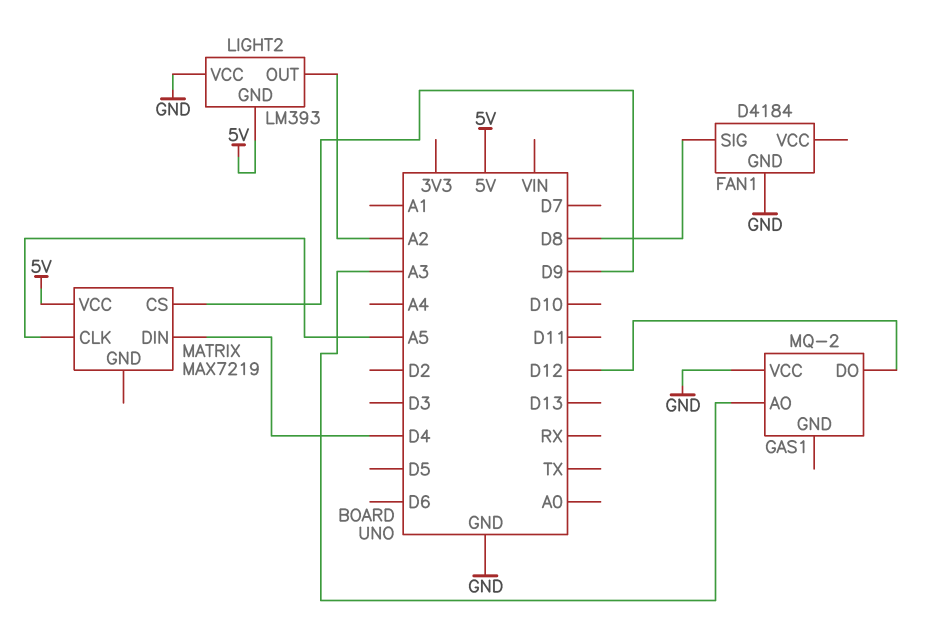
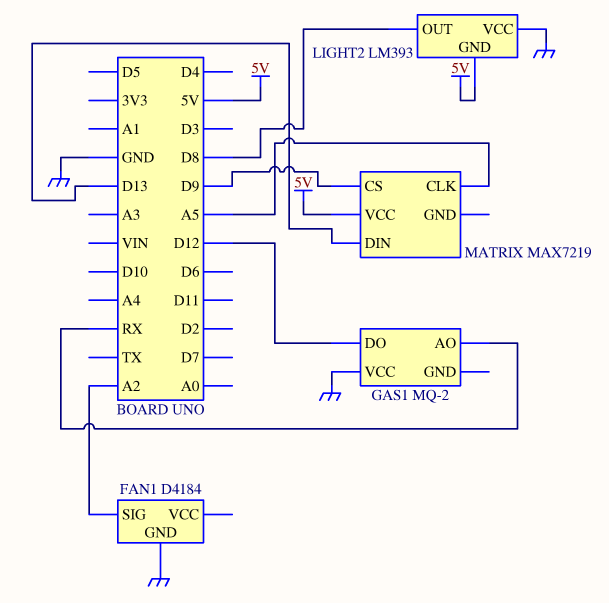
FAN1 pin SIG: D8 -> A2
GAS1 pin AO: A3 -> RX
LIGHT2 pin OUT: A2 -> D8
MATRIX pin DIN: D4 -> D13

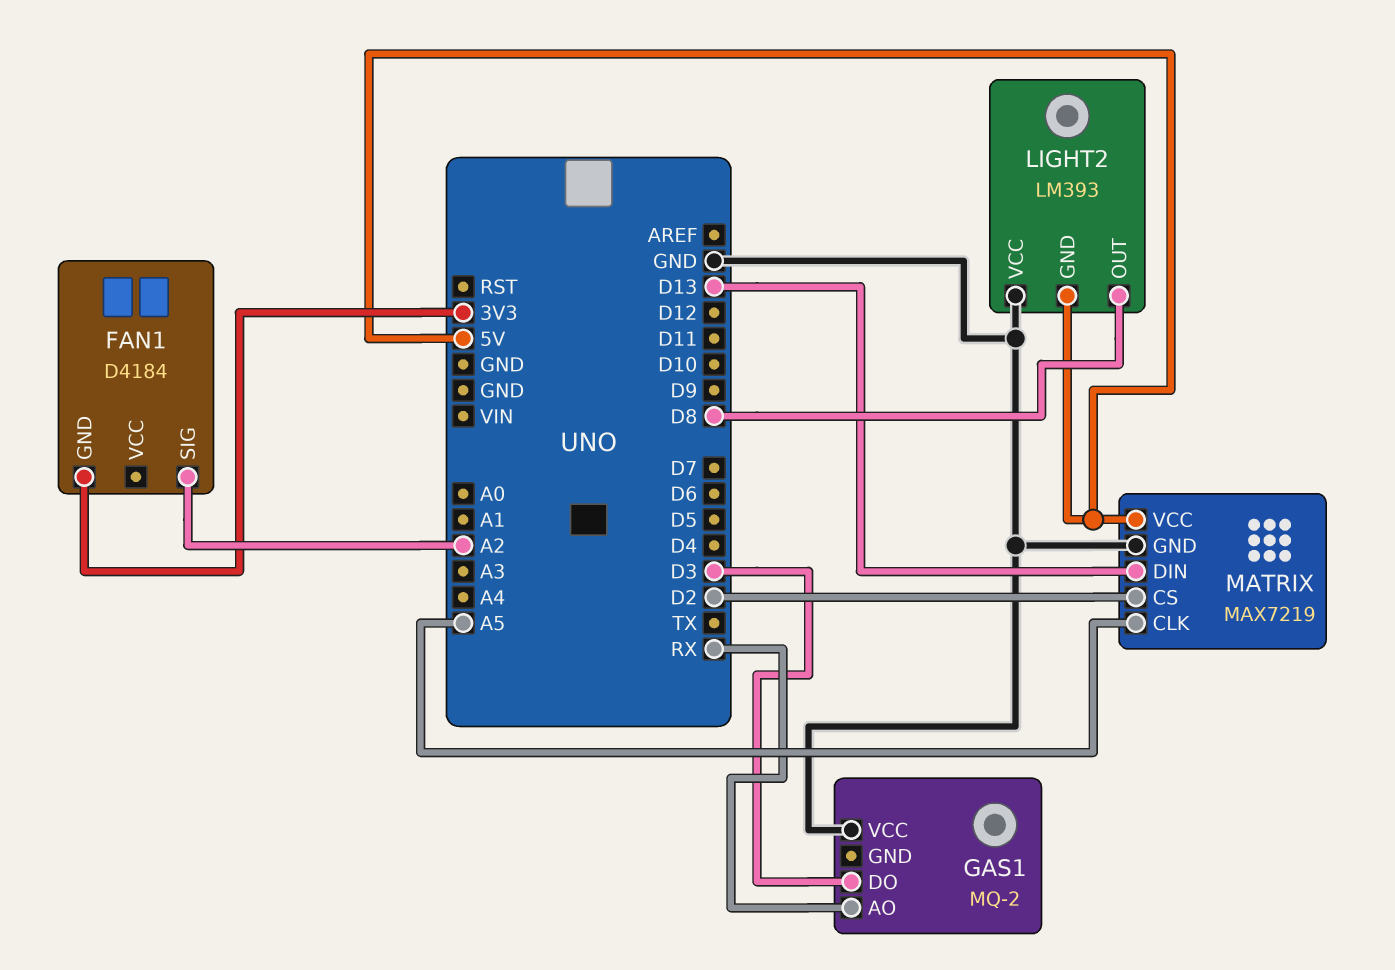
FAN1 pin GND: GND -> 3V3
GAS1 pin DO: D12 -> D3
MATRIX pin CS: D9 -> D2
MATRIX pin GND: none -> GND

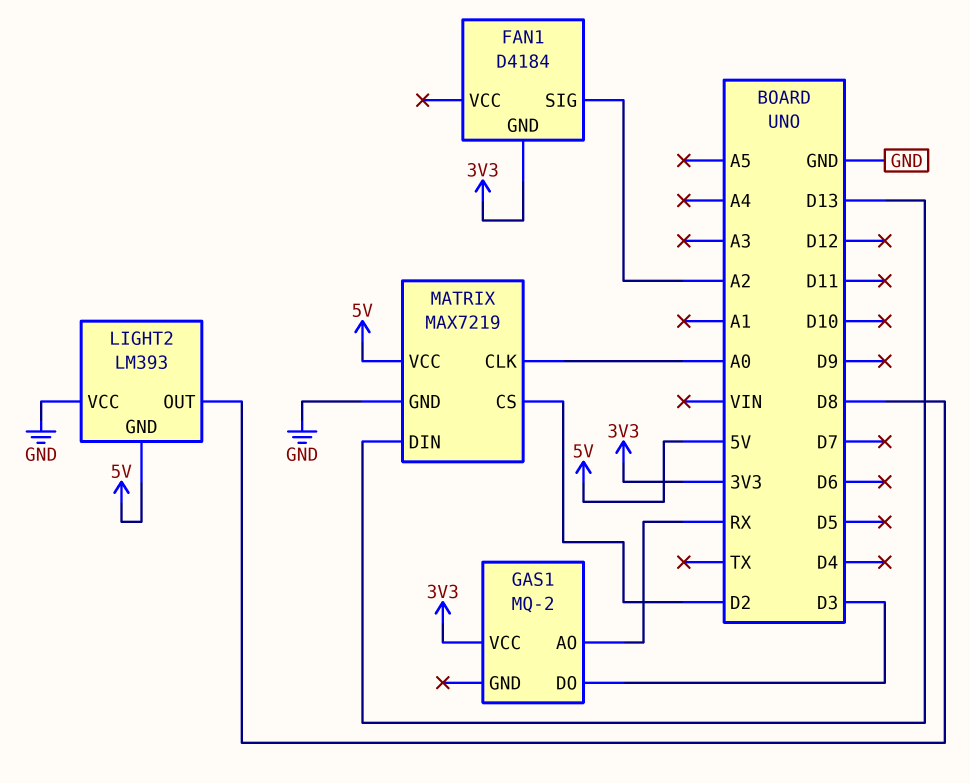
GAS1 pin VCC: GND -> 3V3
MATRIX pin CLK: A5 -> A0

